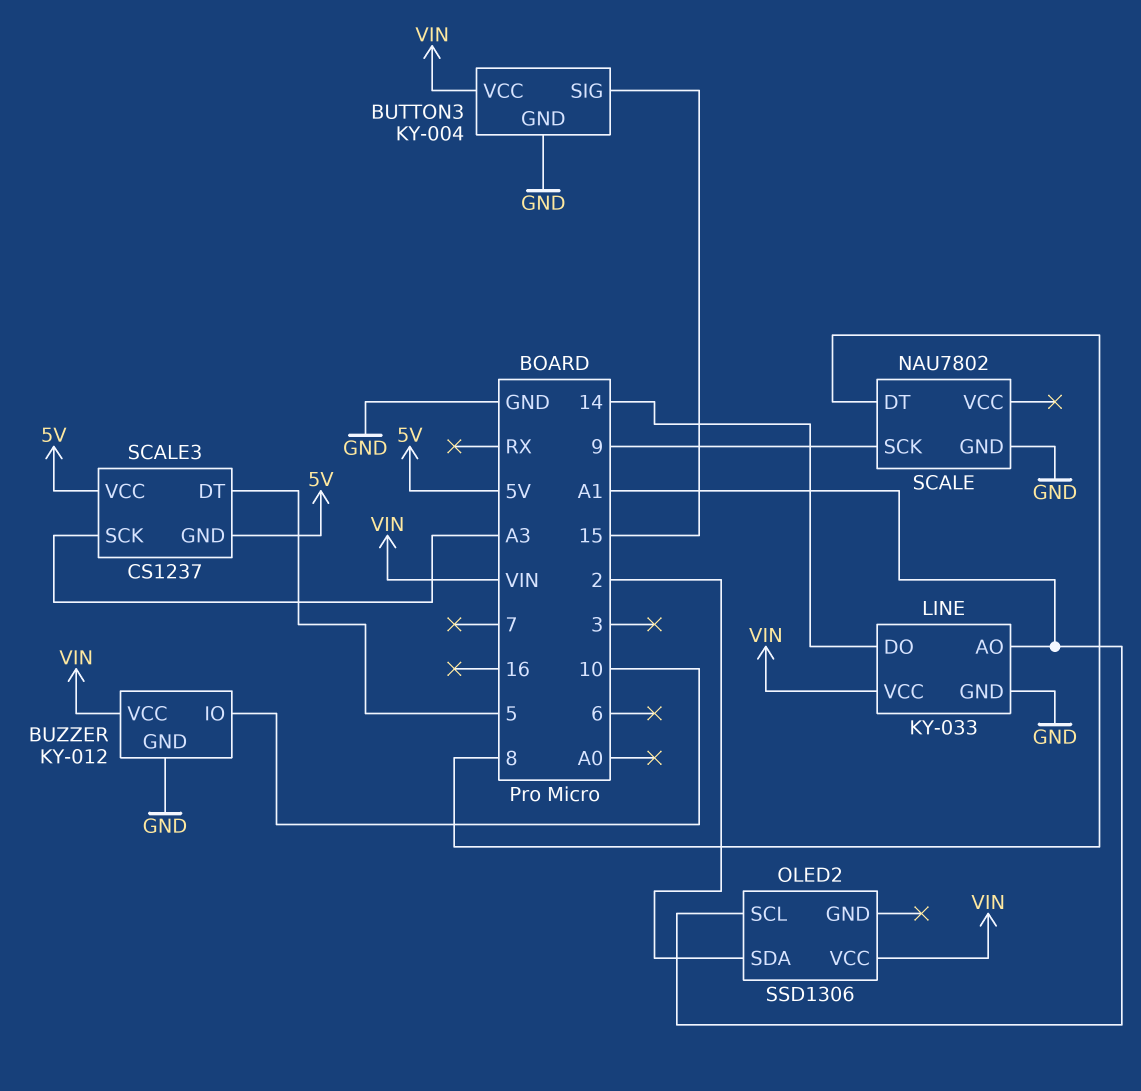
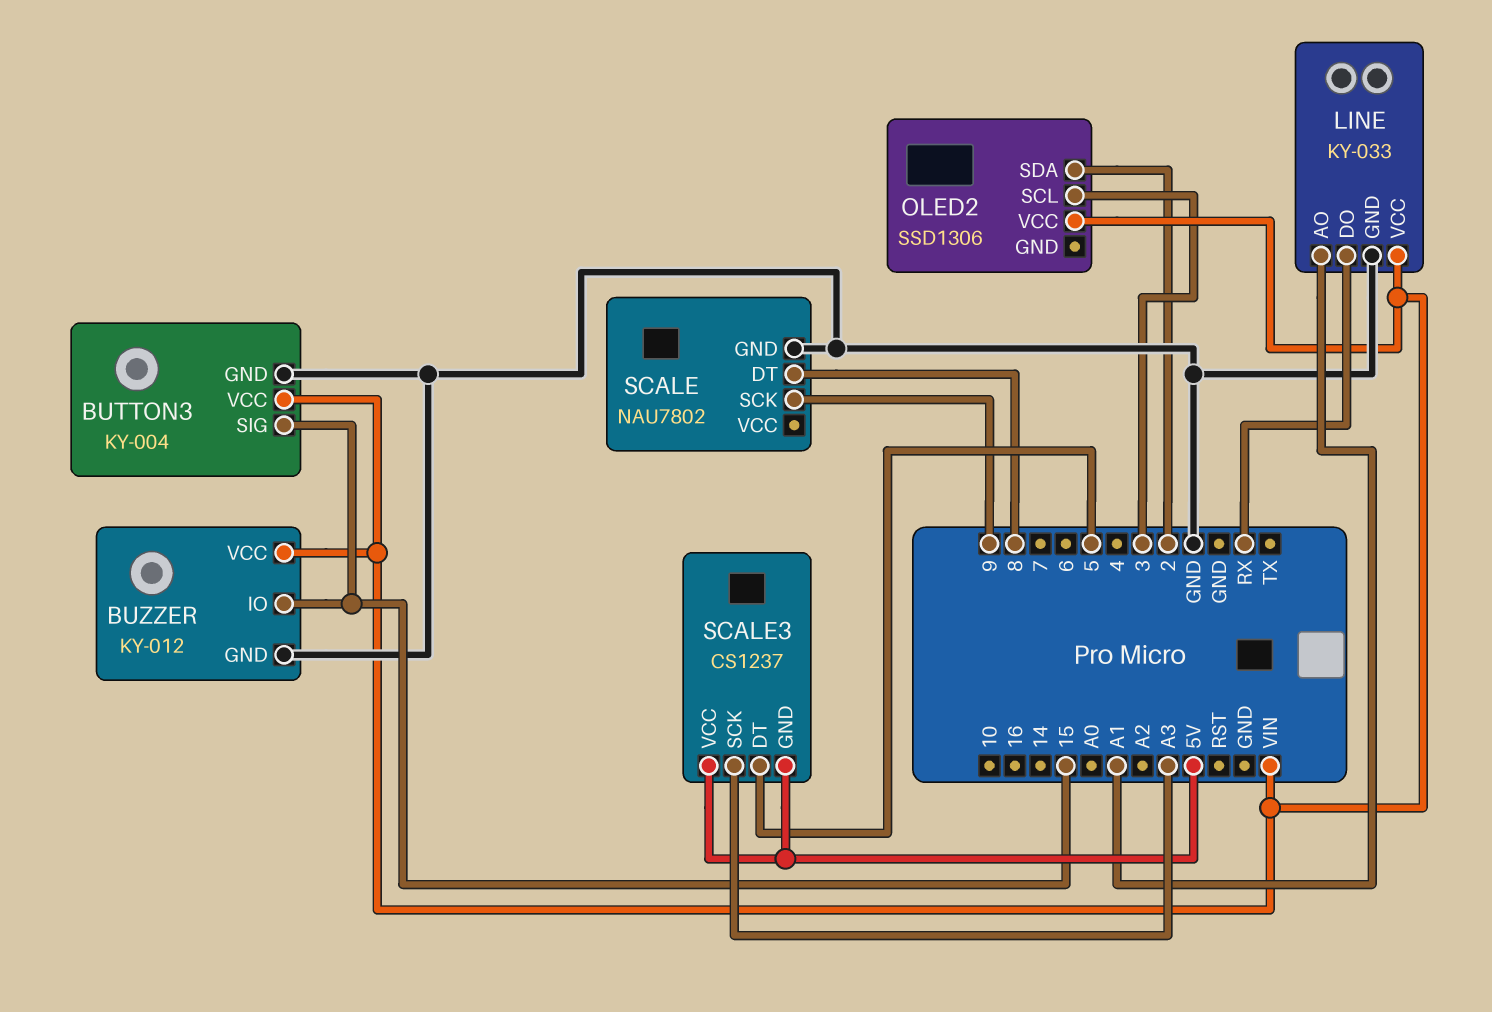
BUZZER pin IO: 10 -> 15
LINE pin DO: 14 -> RX
OLED2 pin SCL: A1 -> 3

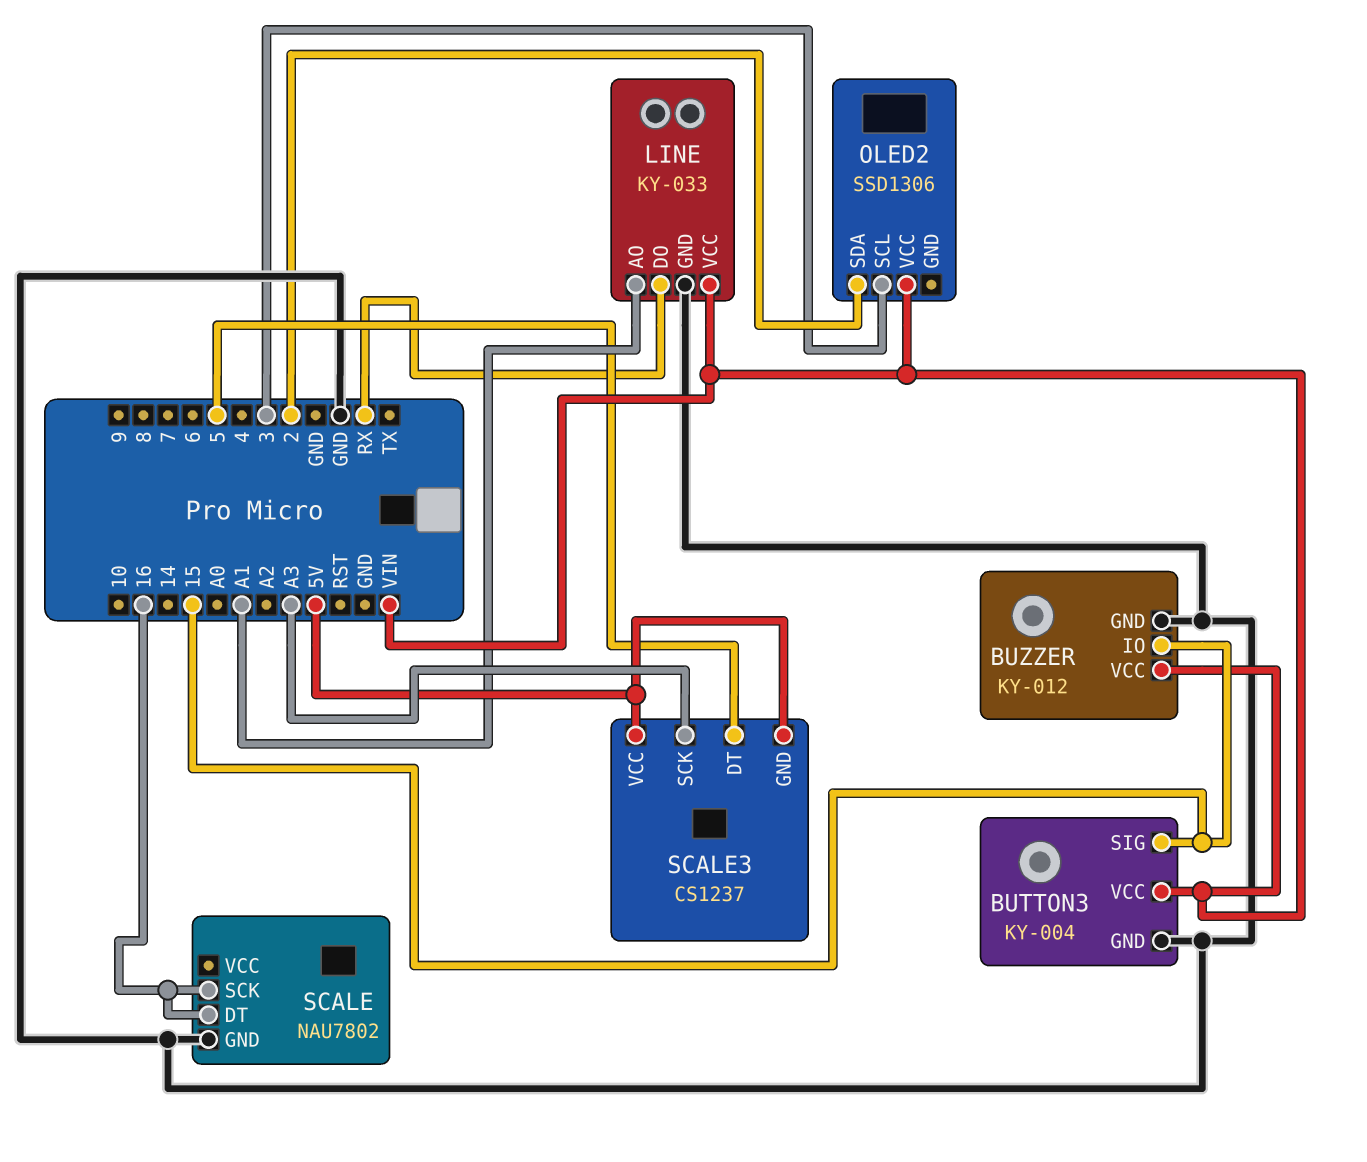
SCALE pin DT: 8 -> 16
SCALE pin SCK: 9 -> 16

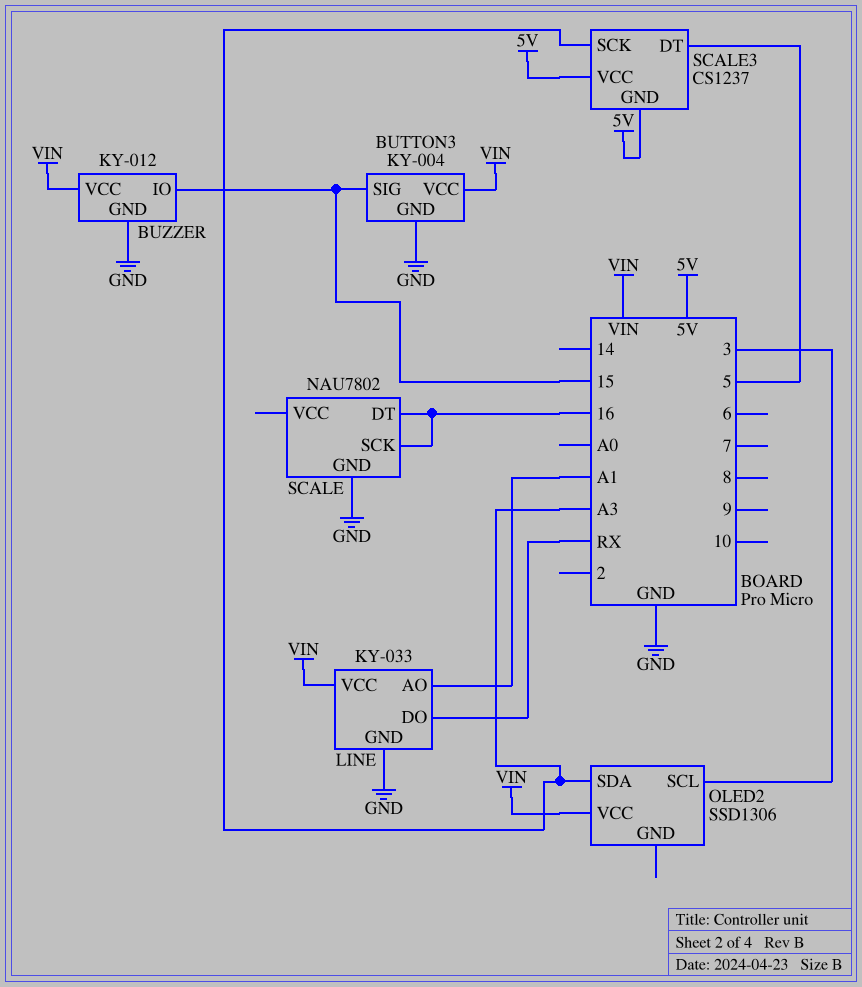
OLED2 pin SDA: 2 -> A3

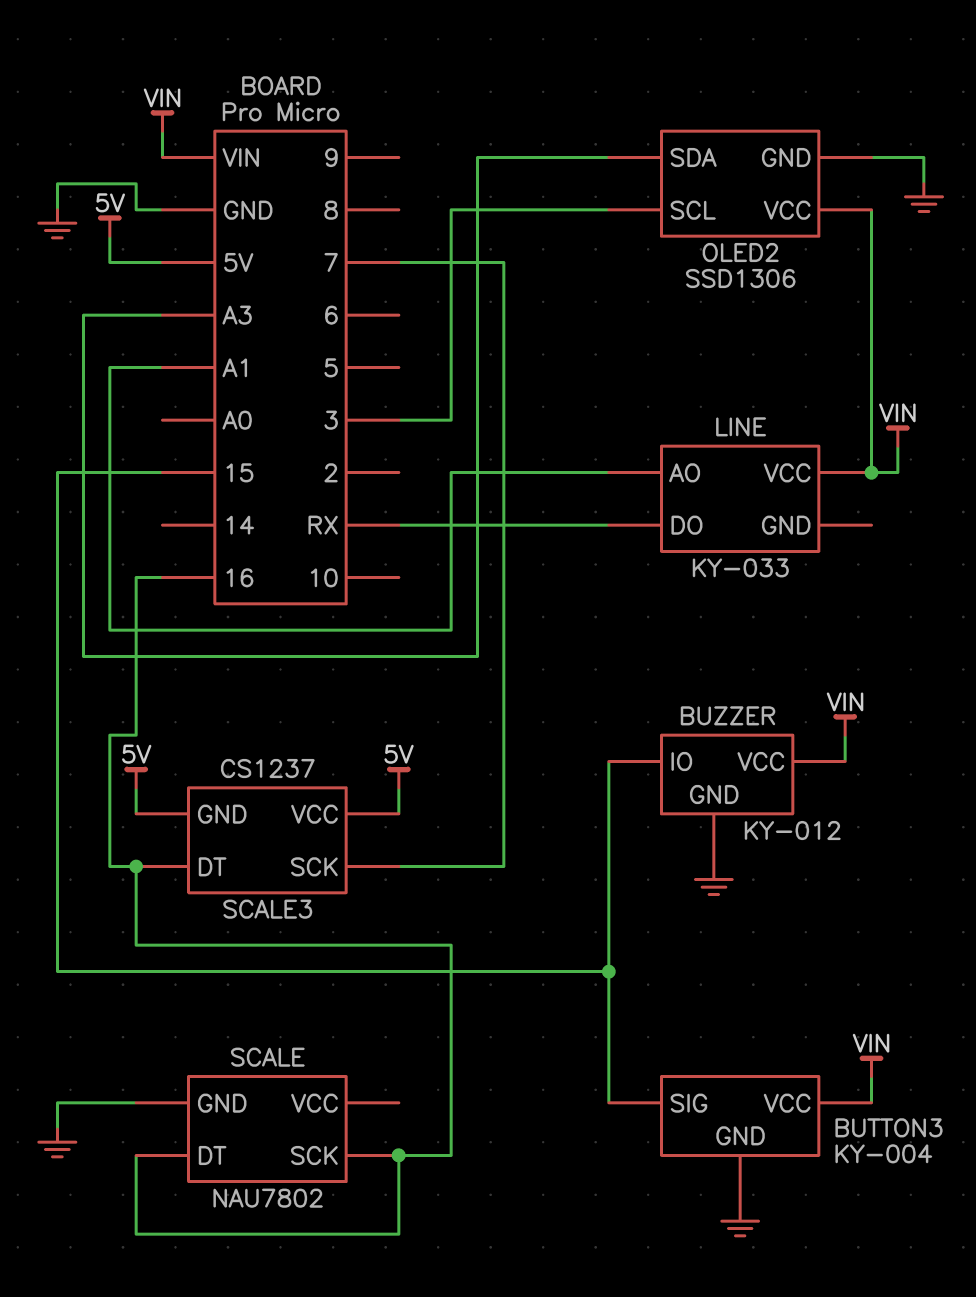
LINE pin GND: GND -> none
OLED2 pin GND: none -> GND
SCALE3 pin DT: 5 -> 16
SCALE3 pin SCK: A3 -> 7

